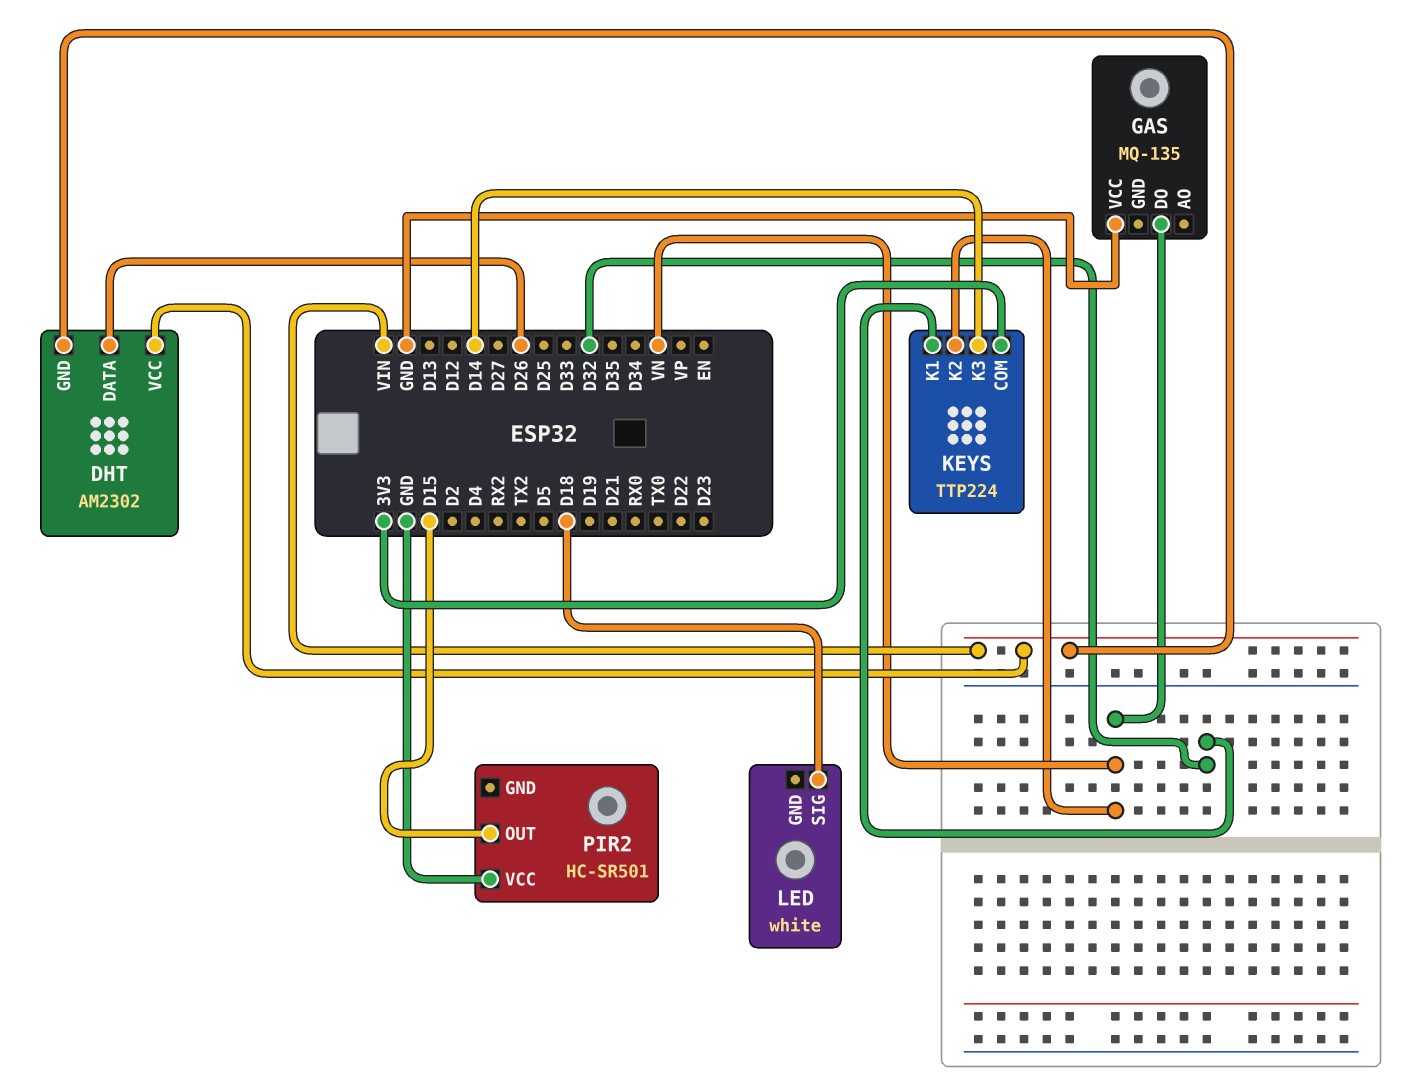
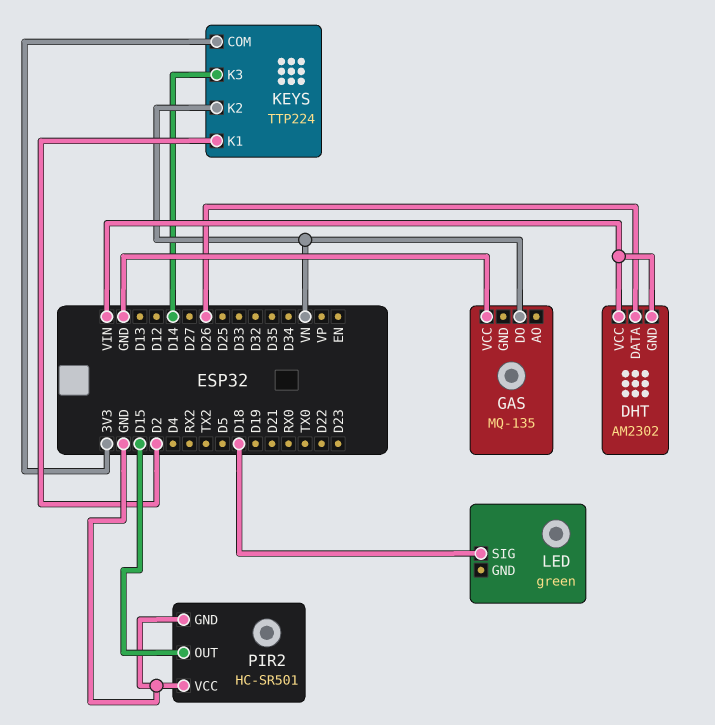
KEYS pin K1: D32 -> D2
LED: white -> green
PIR2 pin GND: none -> GND

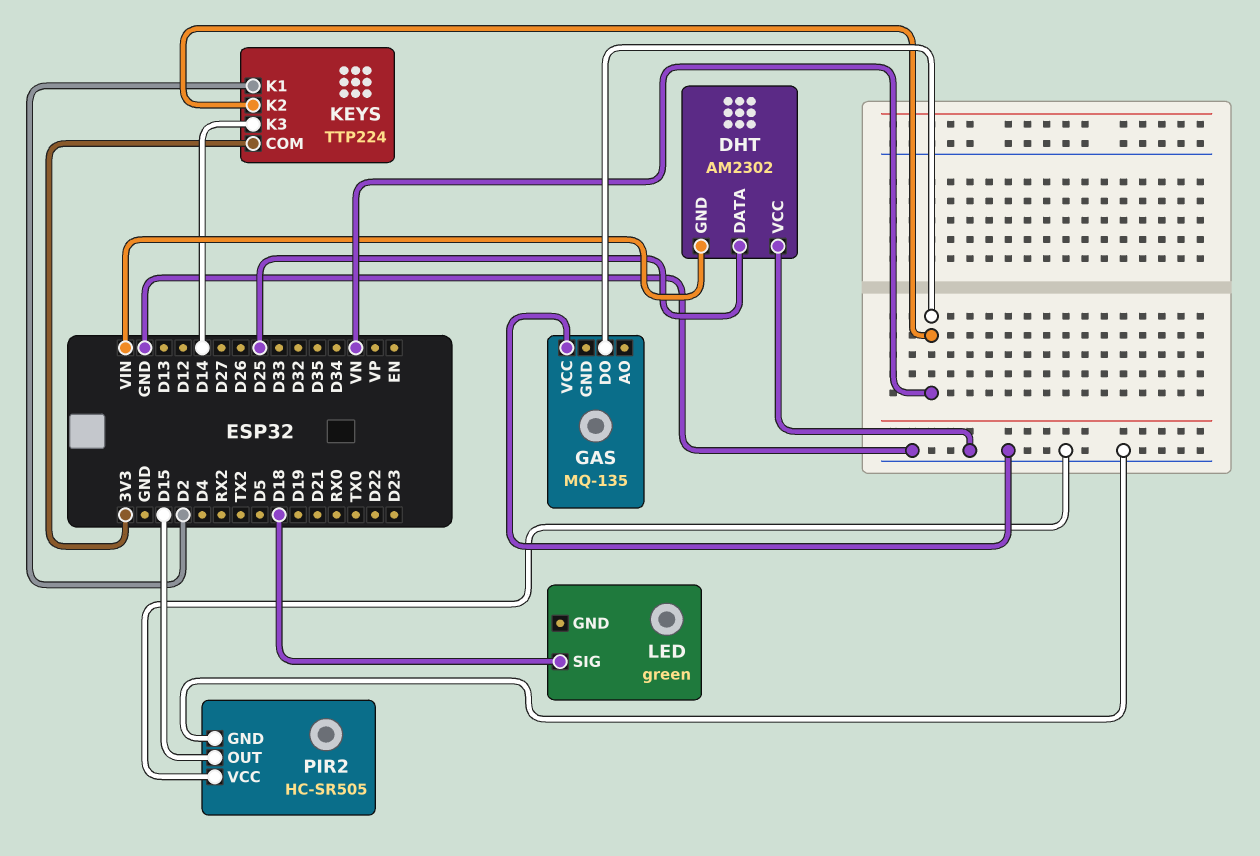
DHT pin DATA: D26 -> D25
DHT pin VCC: VIN -> GND
PIR2: HC-SR501 -> HC-SR505

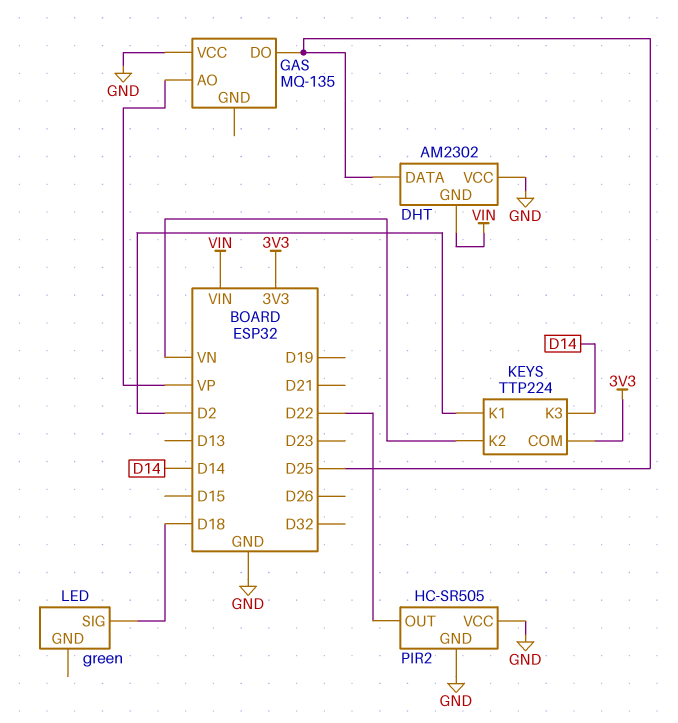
GAS pin AO: none -> VP
GAS pin DO: VN -> D25
PIR2 pin OUT: D15 -> D22

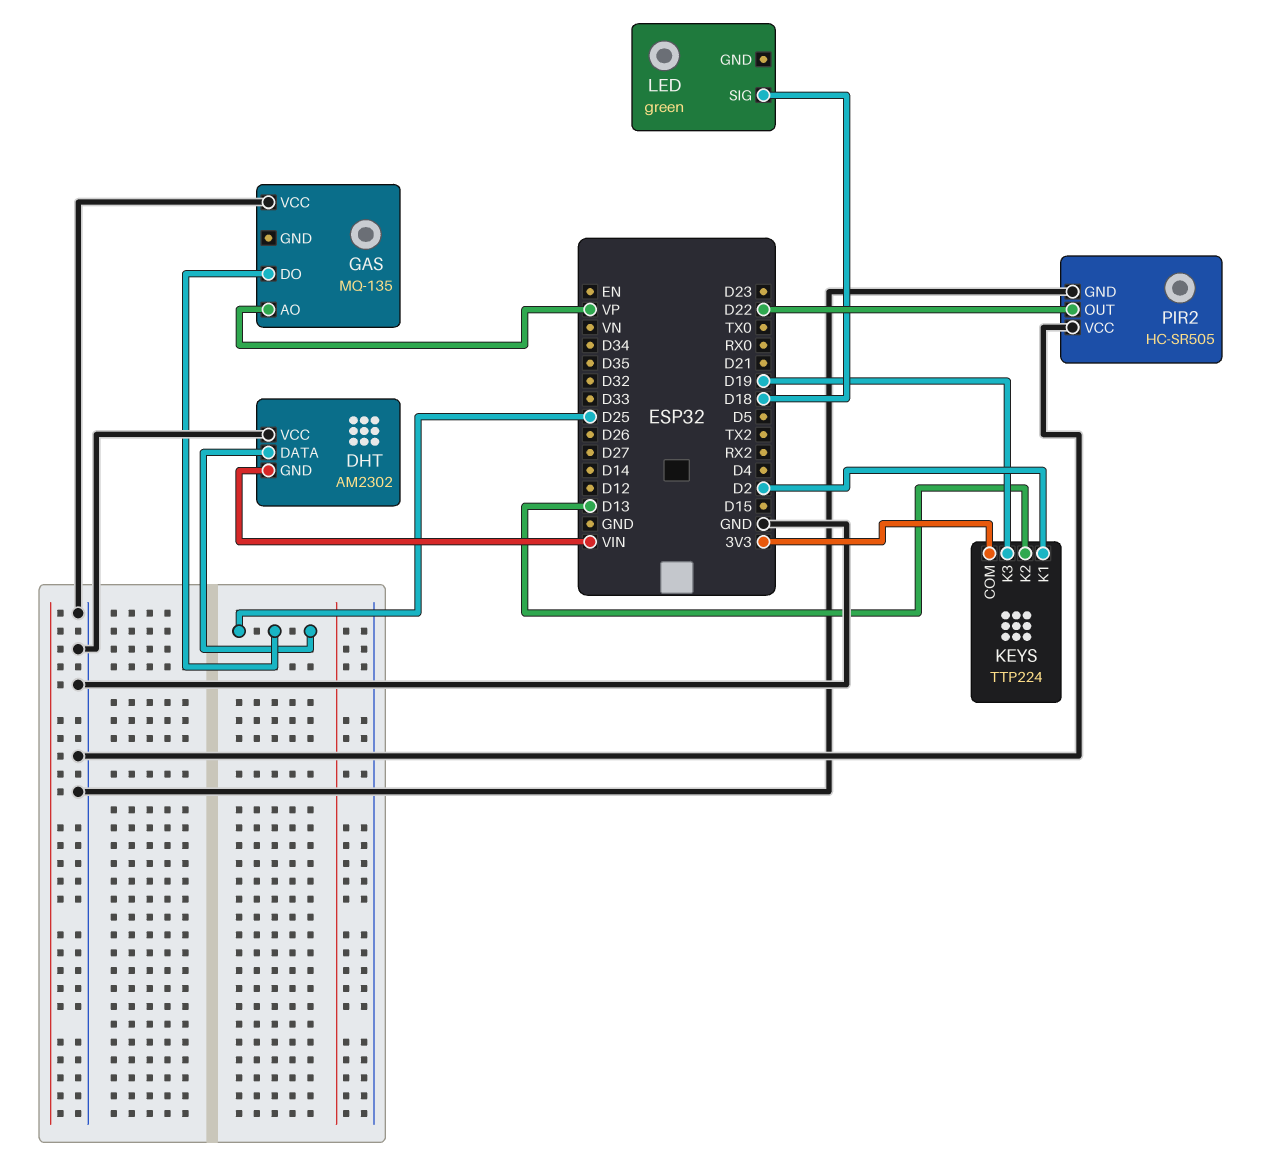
KEYS pin K2: VN -> D13
KEYS pin K3: D14 -> D19

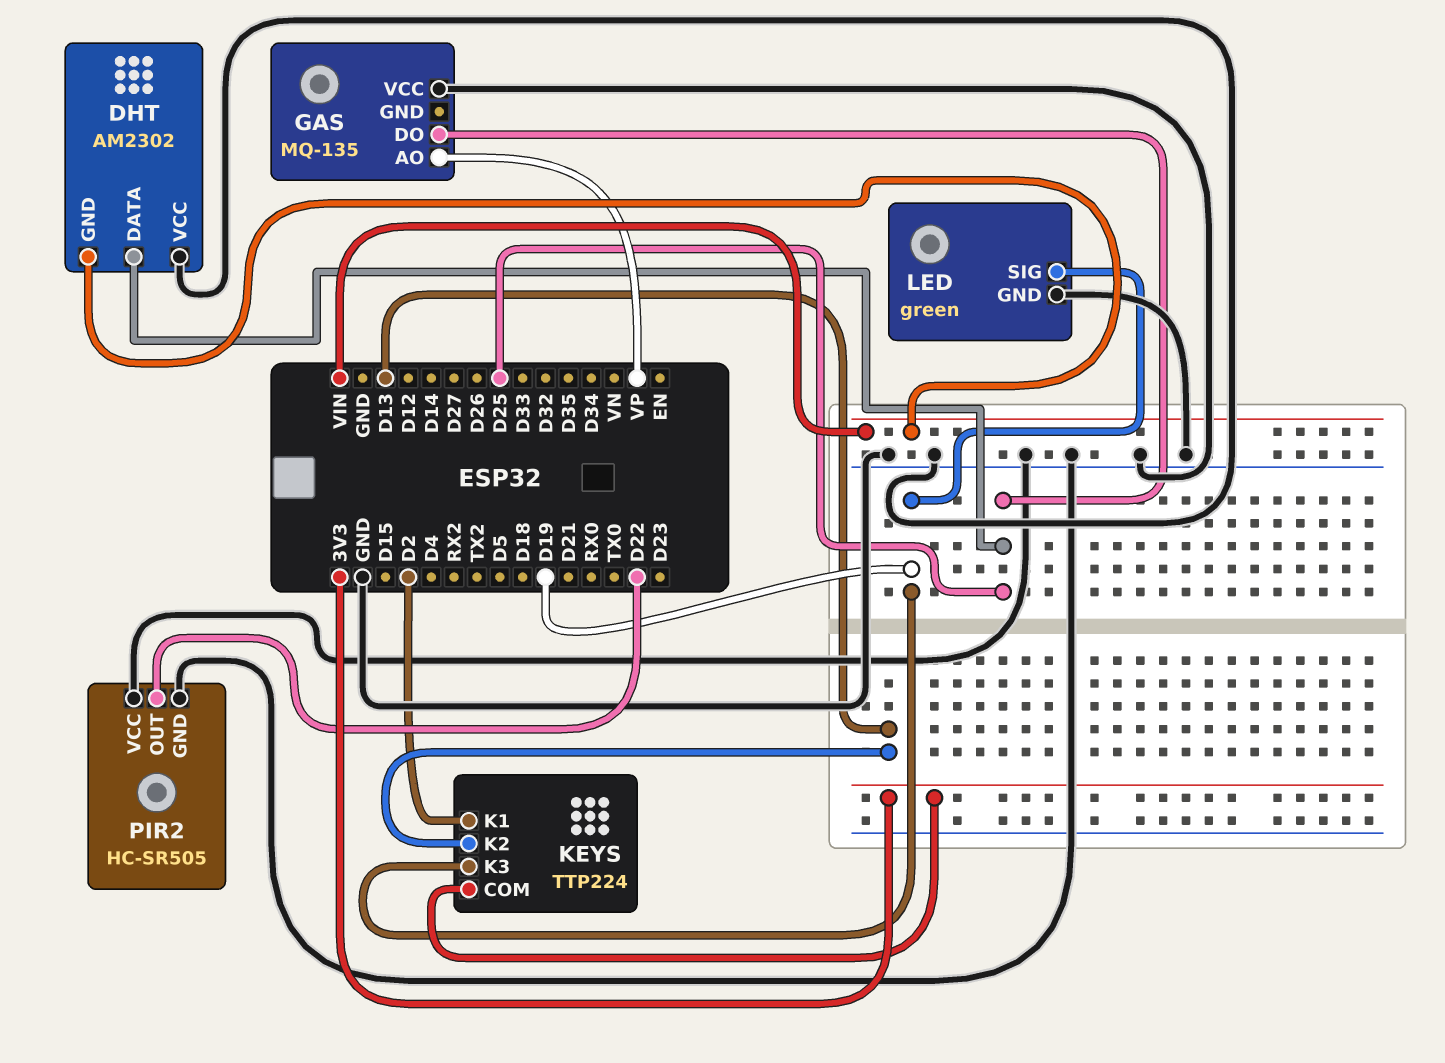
LED pin GND: none -> GND
LED pin SIG: D18 -> D19

